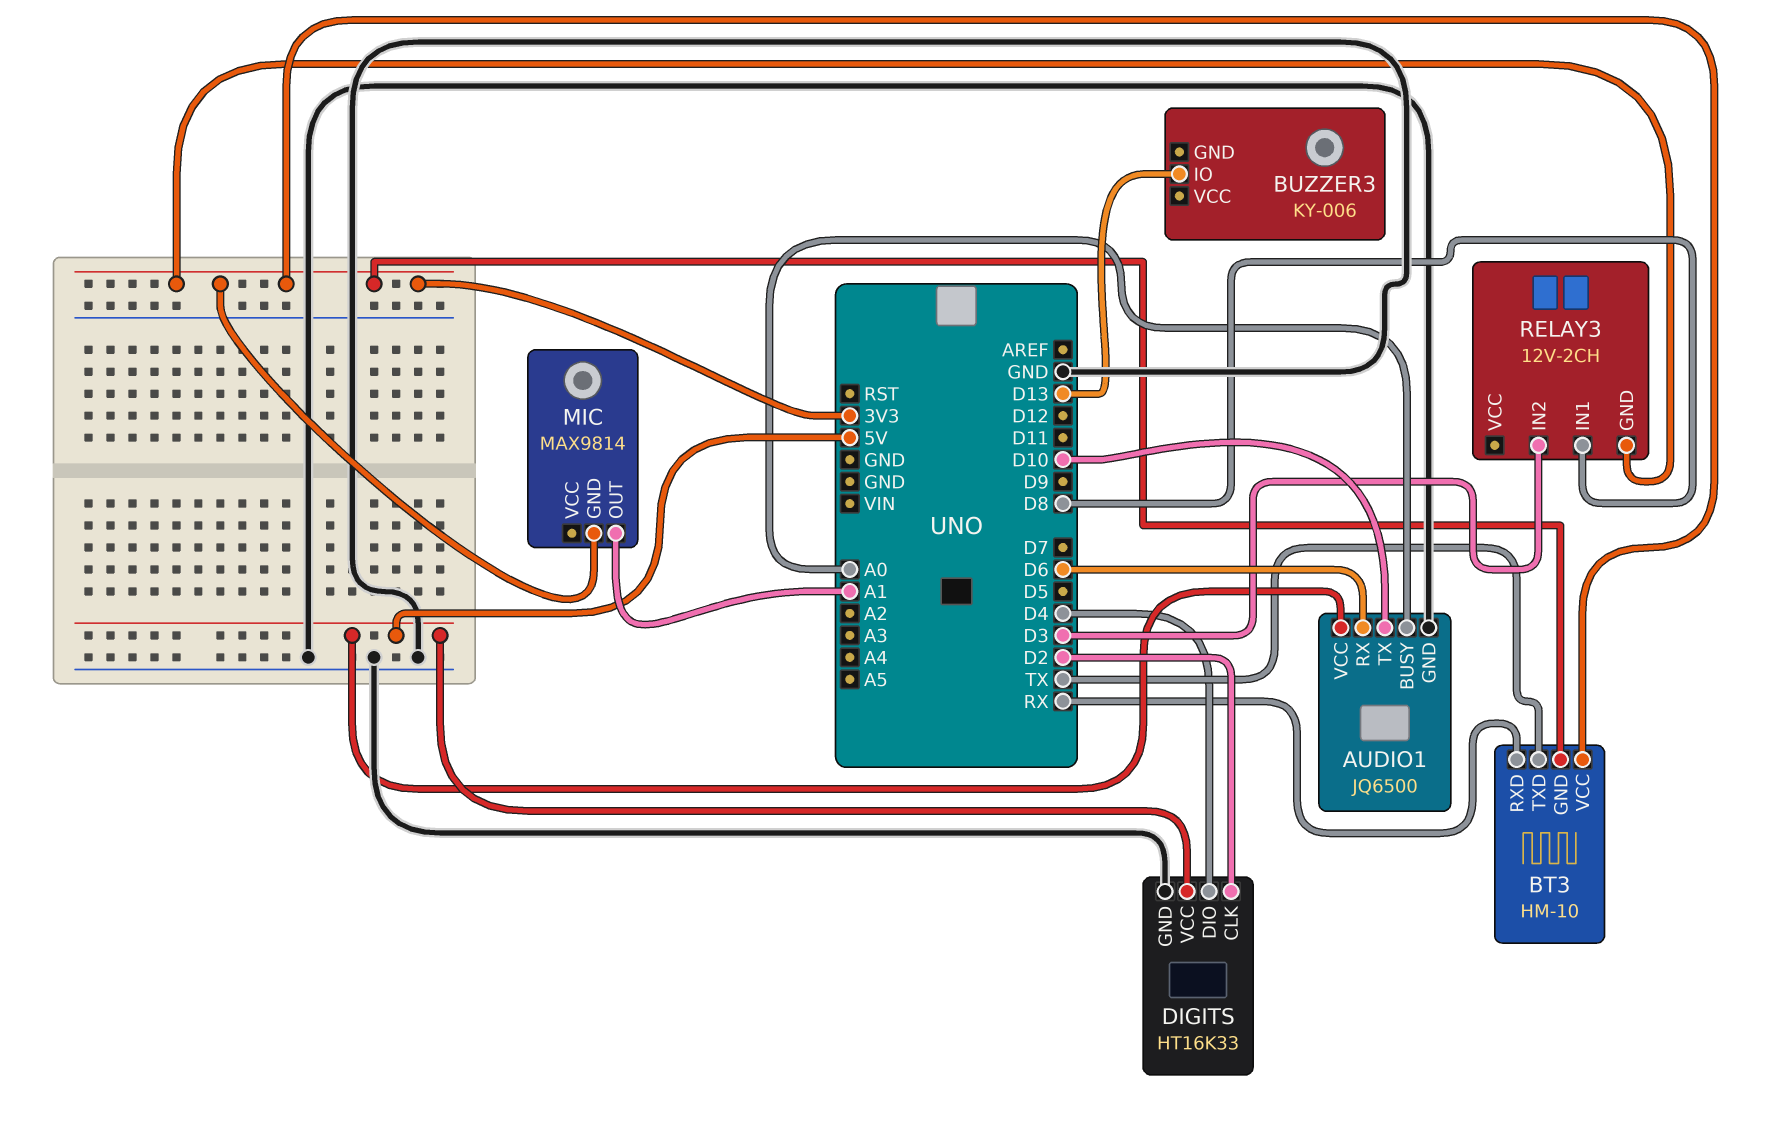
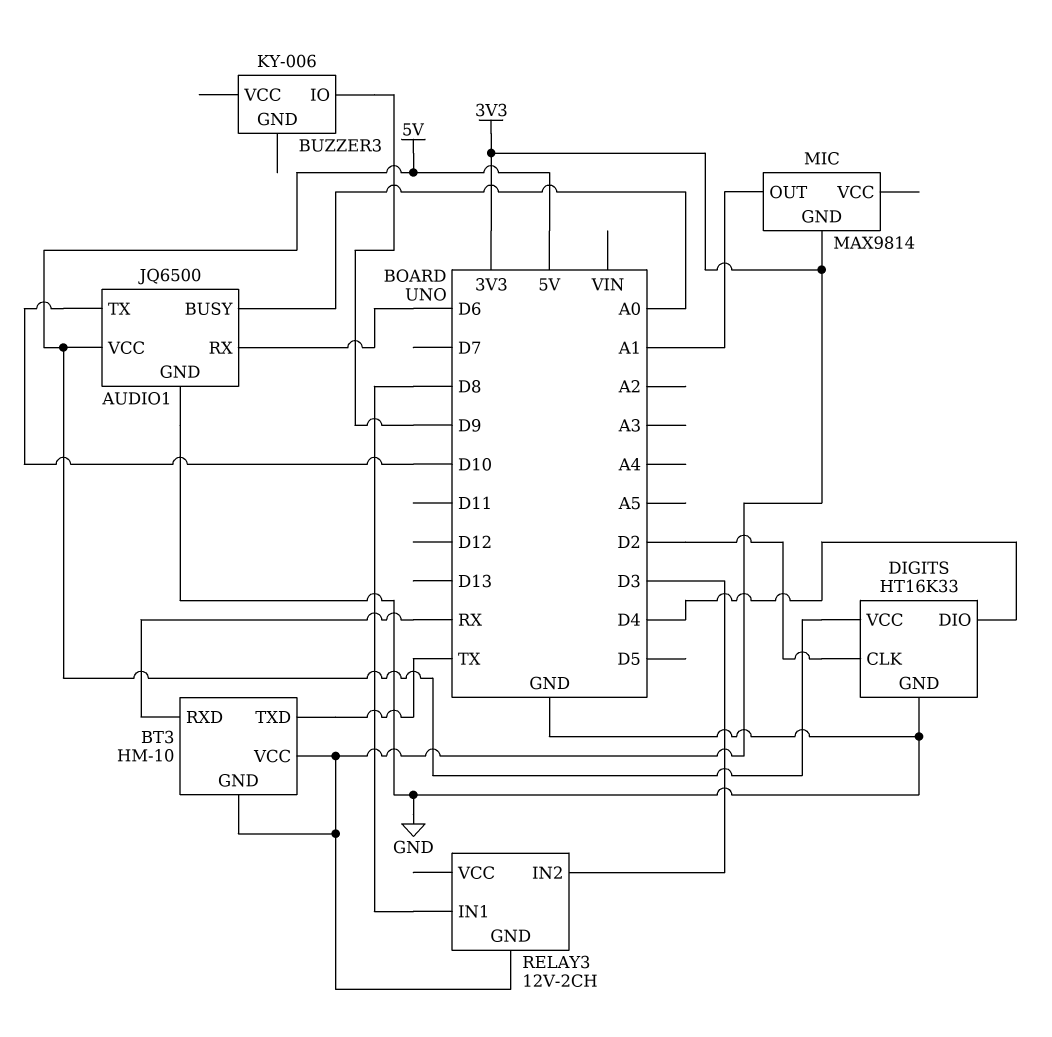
BUZZER3 pin IO: D13 -> D9

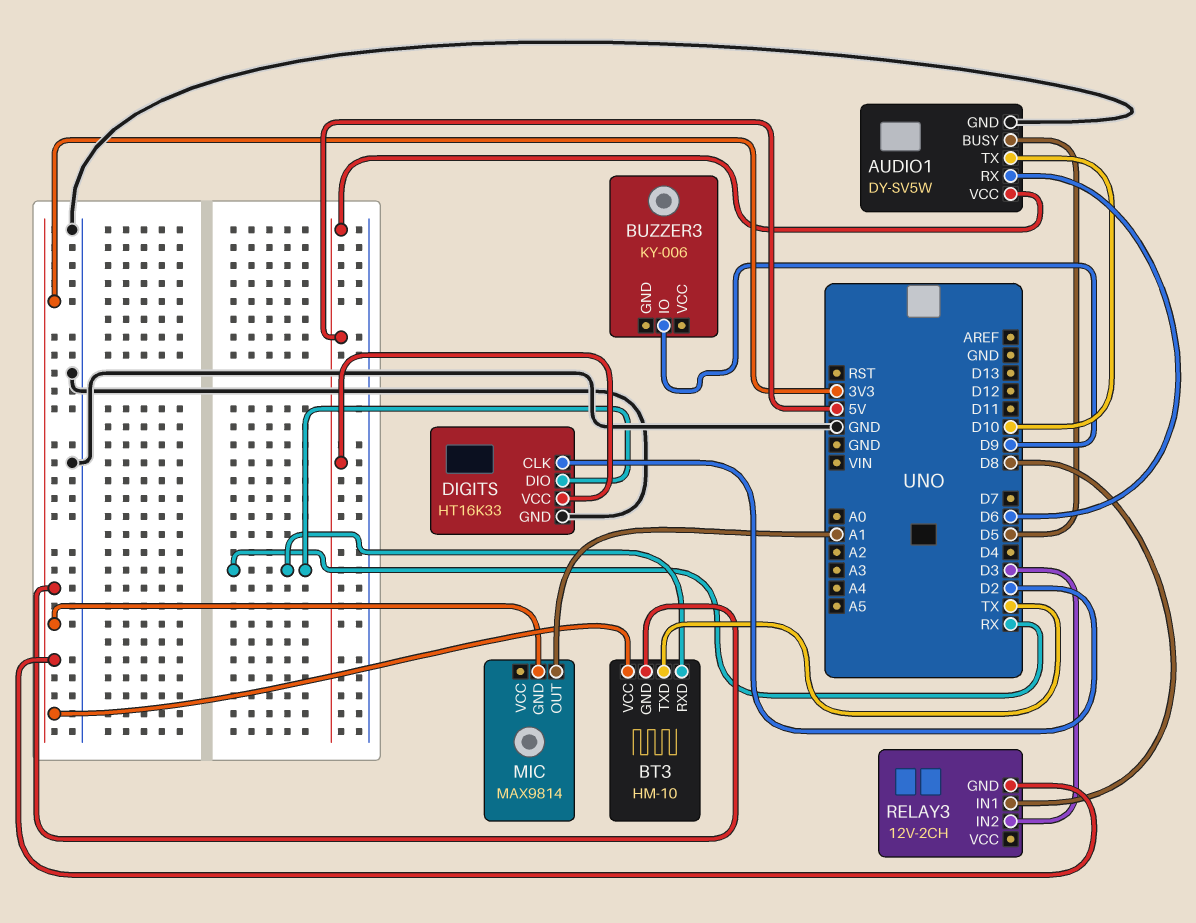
AUDIO1: JQ6500 -> DY-SV5W
AUDIO1 pin BUSY: A0 -> D5
DIGITS pin DIO: D4 -> RX

